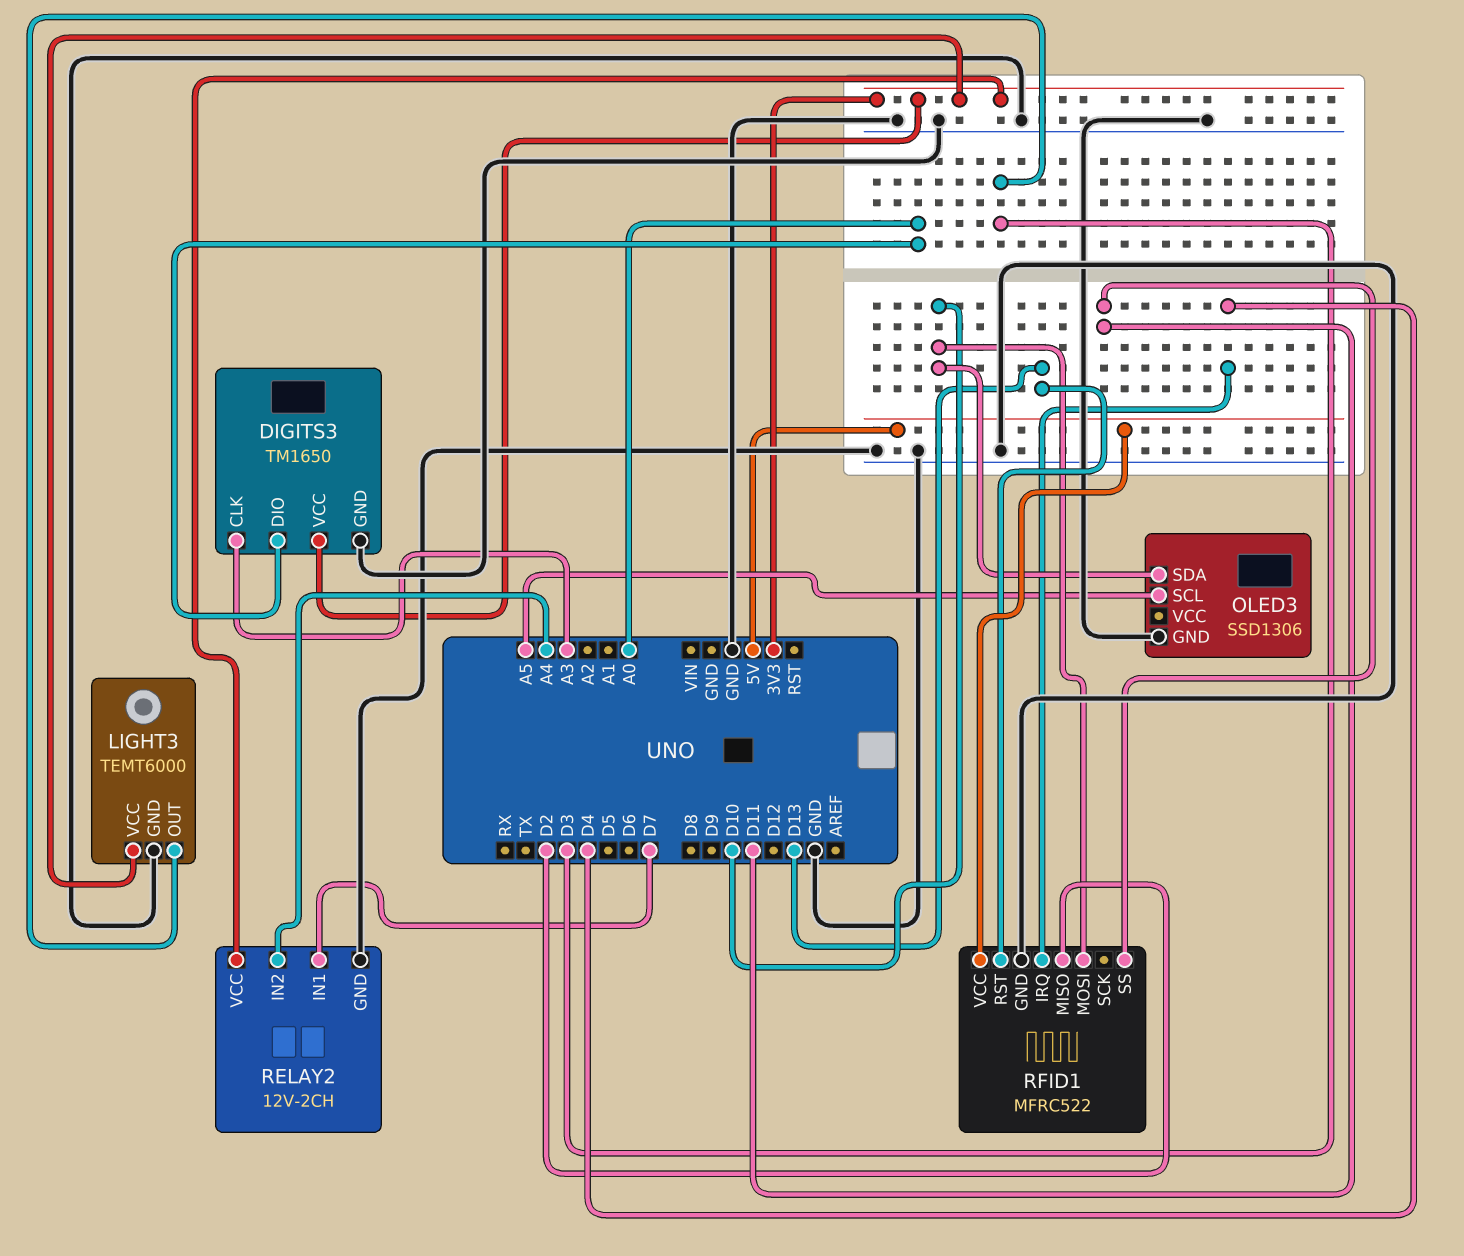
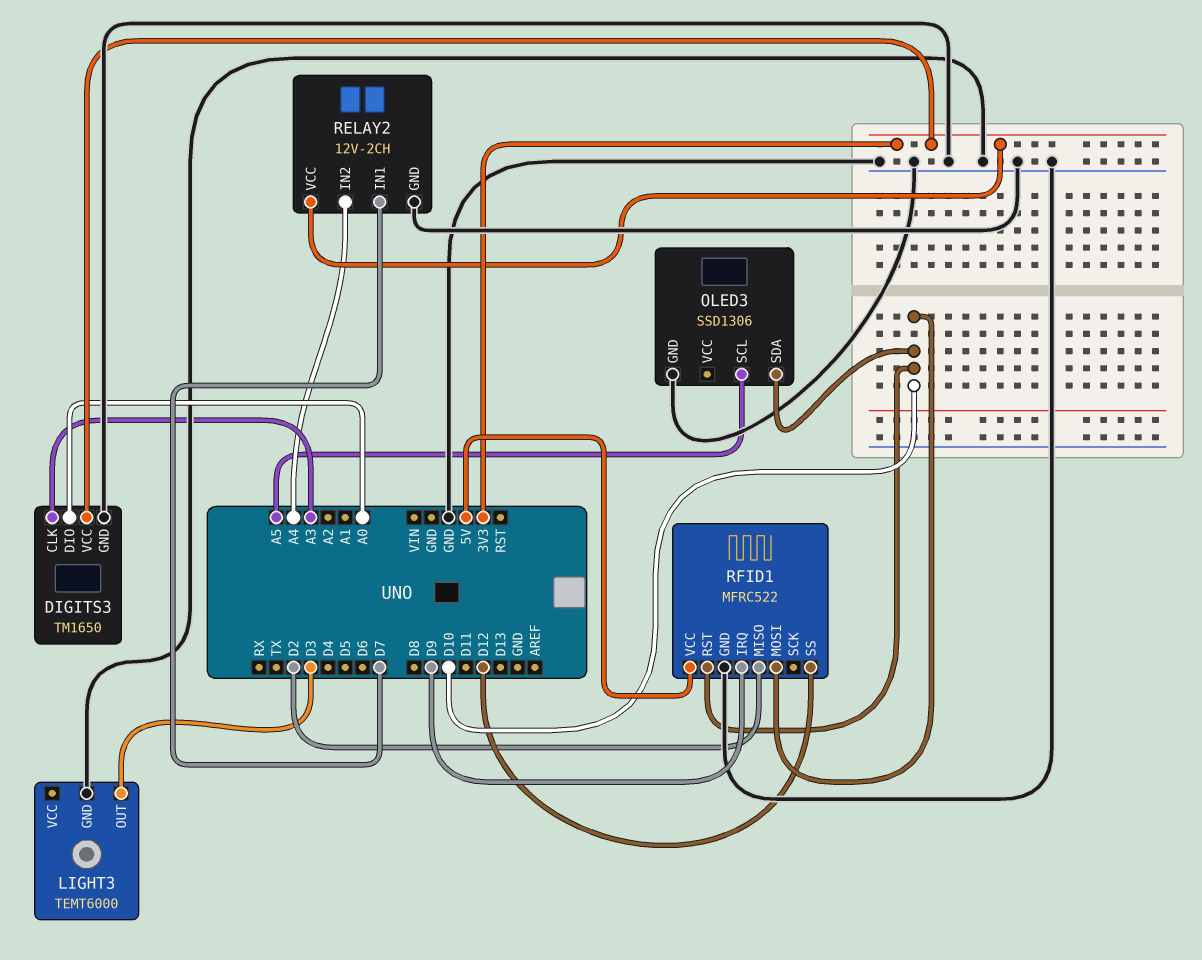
LIGHT3 pin VCC: 3V3 -> none
RFID1 pin IRQ: D4 -> D9
RFID1 pin RST: D13 -> D10
RFID1 pin SS: D11 -> D12

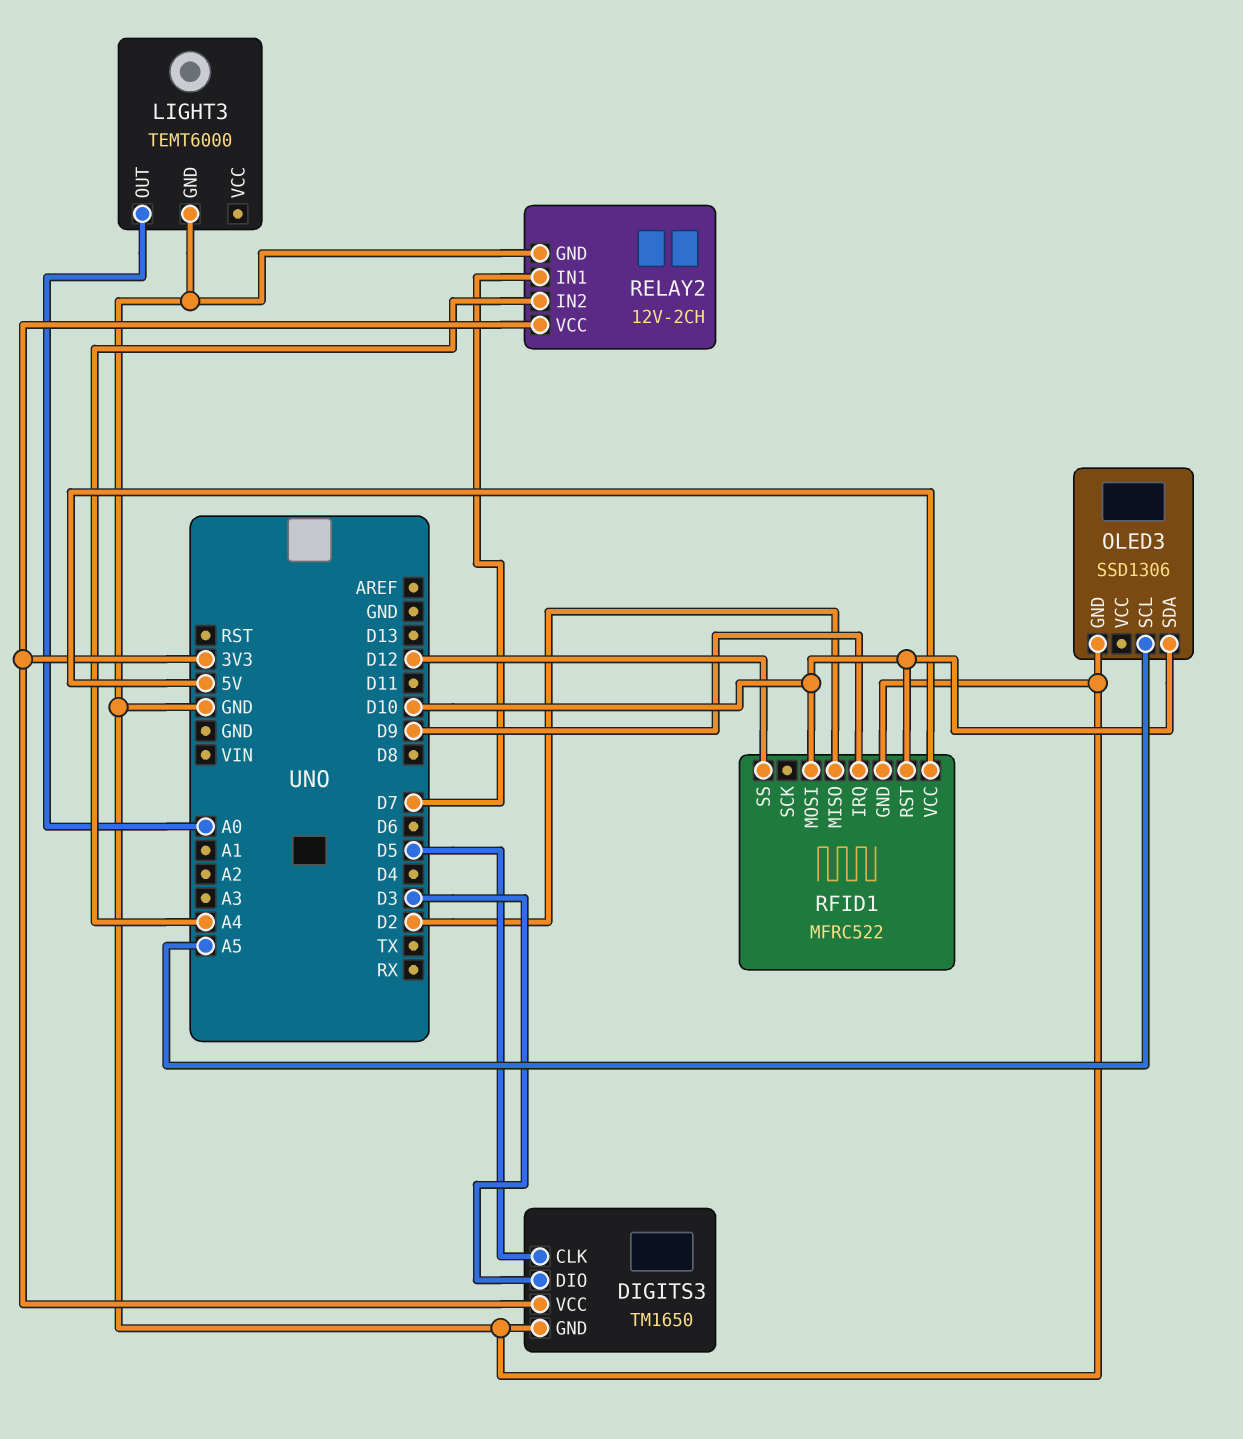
DIGITS3 pin CLK: A3 -> D5
DIGITS3 pin DIO: A0 -> D3
LIGHT3 pin OUT: D3 -> A0

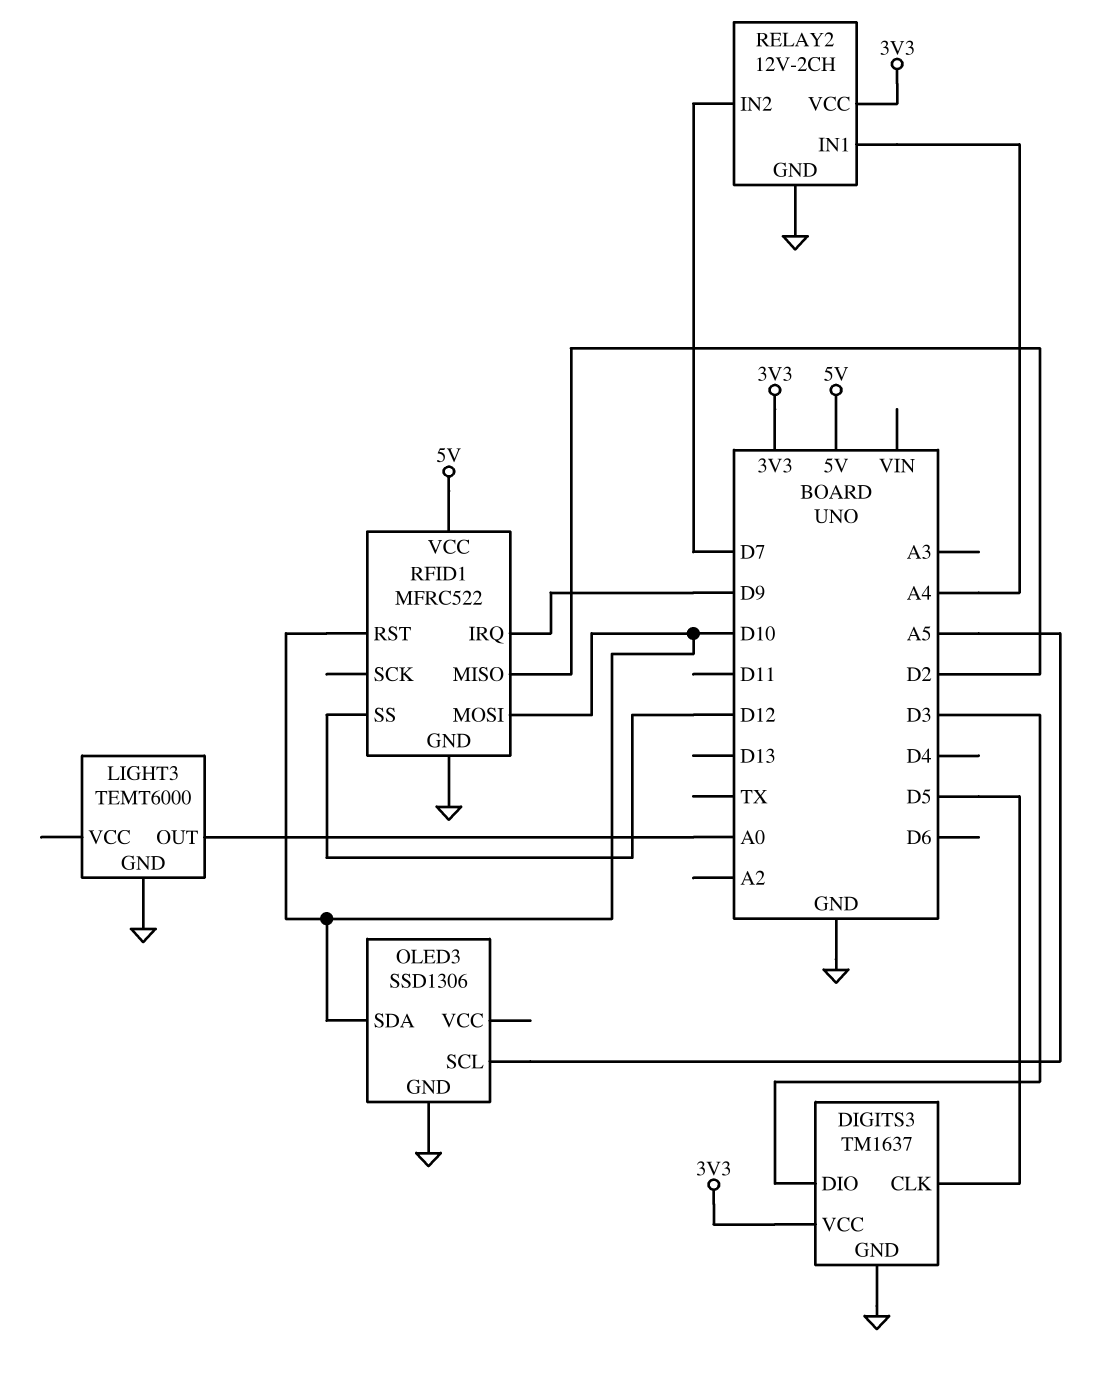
DIGITS3: TM1650 -> TM1637
RELAY2 pin IN1: D7 -> A4
RELAY2 pin IN2: A4 -> D7

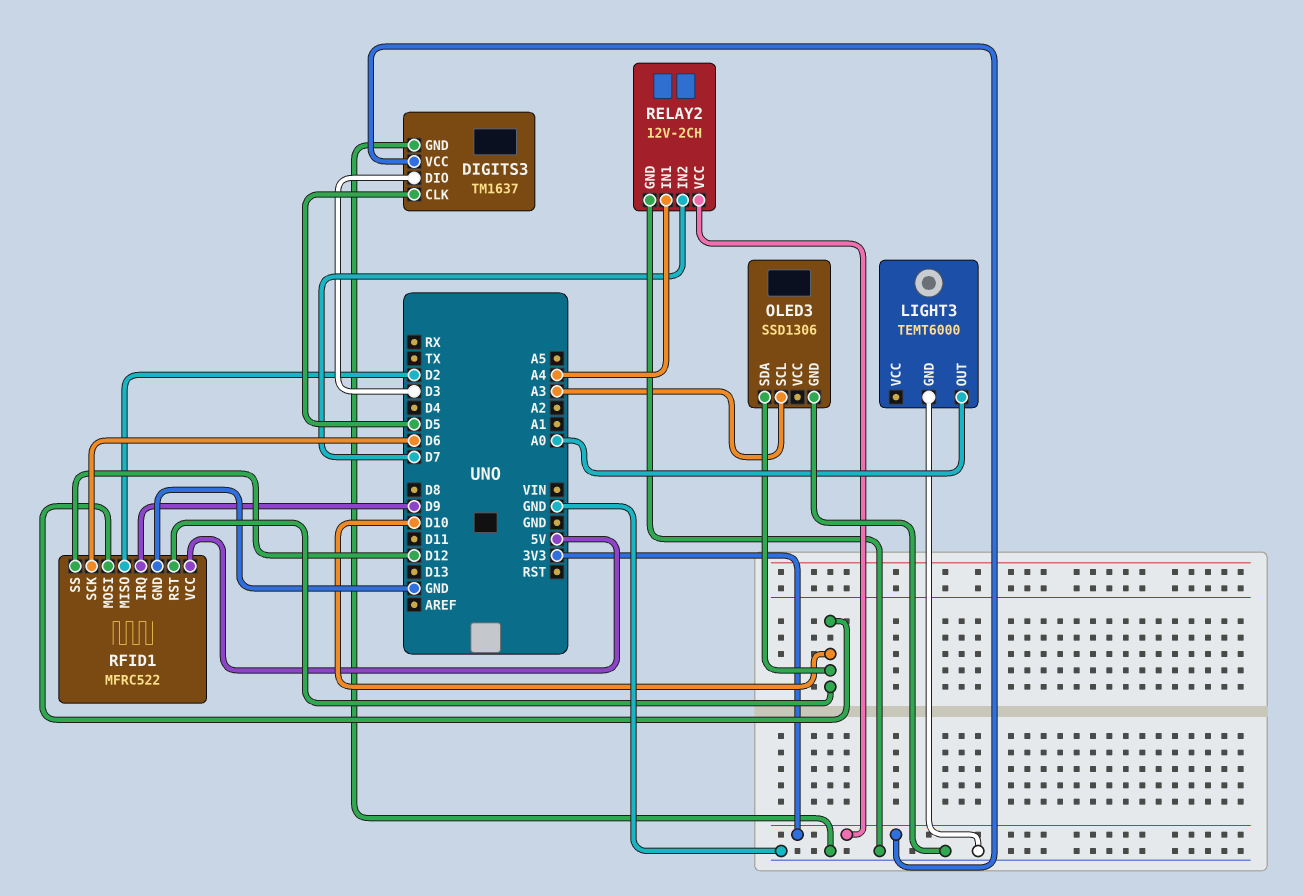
OLED3 pin SCL: A5 -> A3
RFID1 pin SCK: none -> D6

